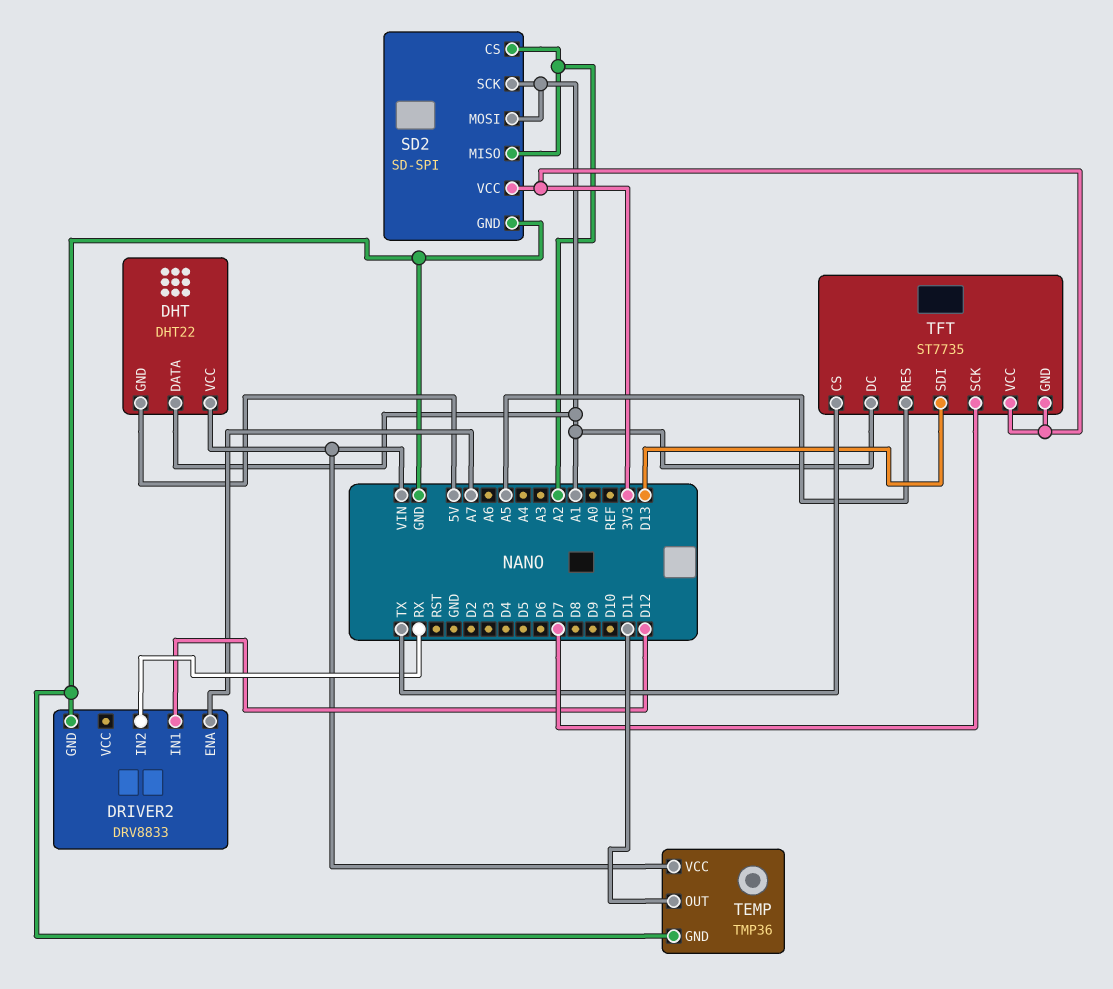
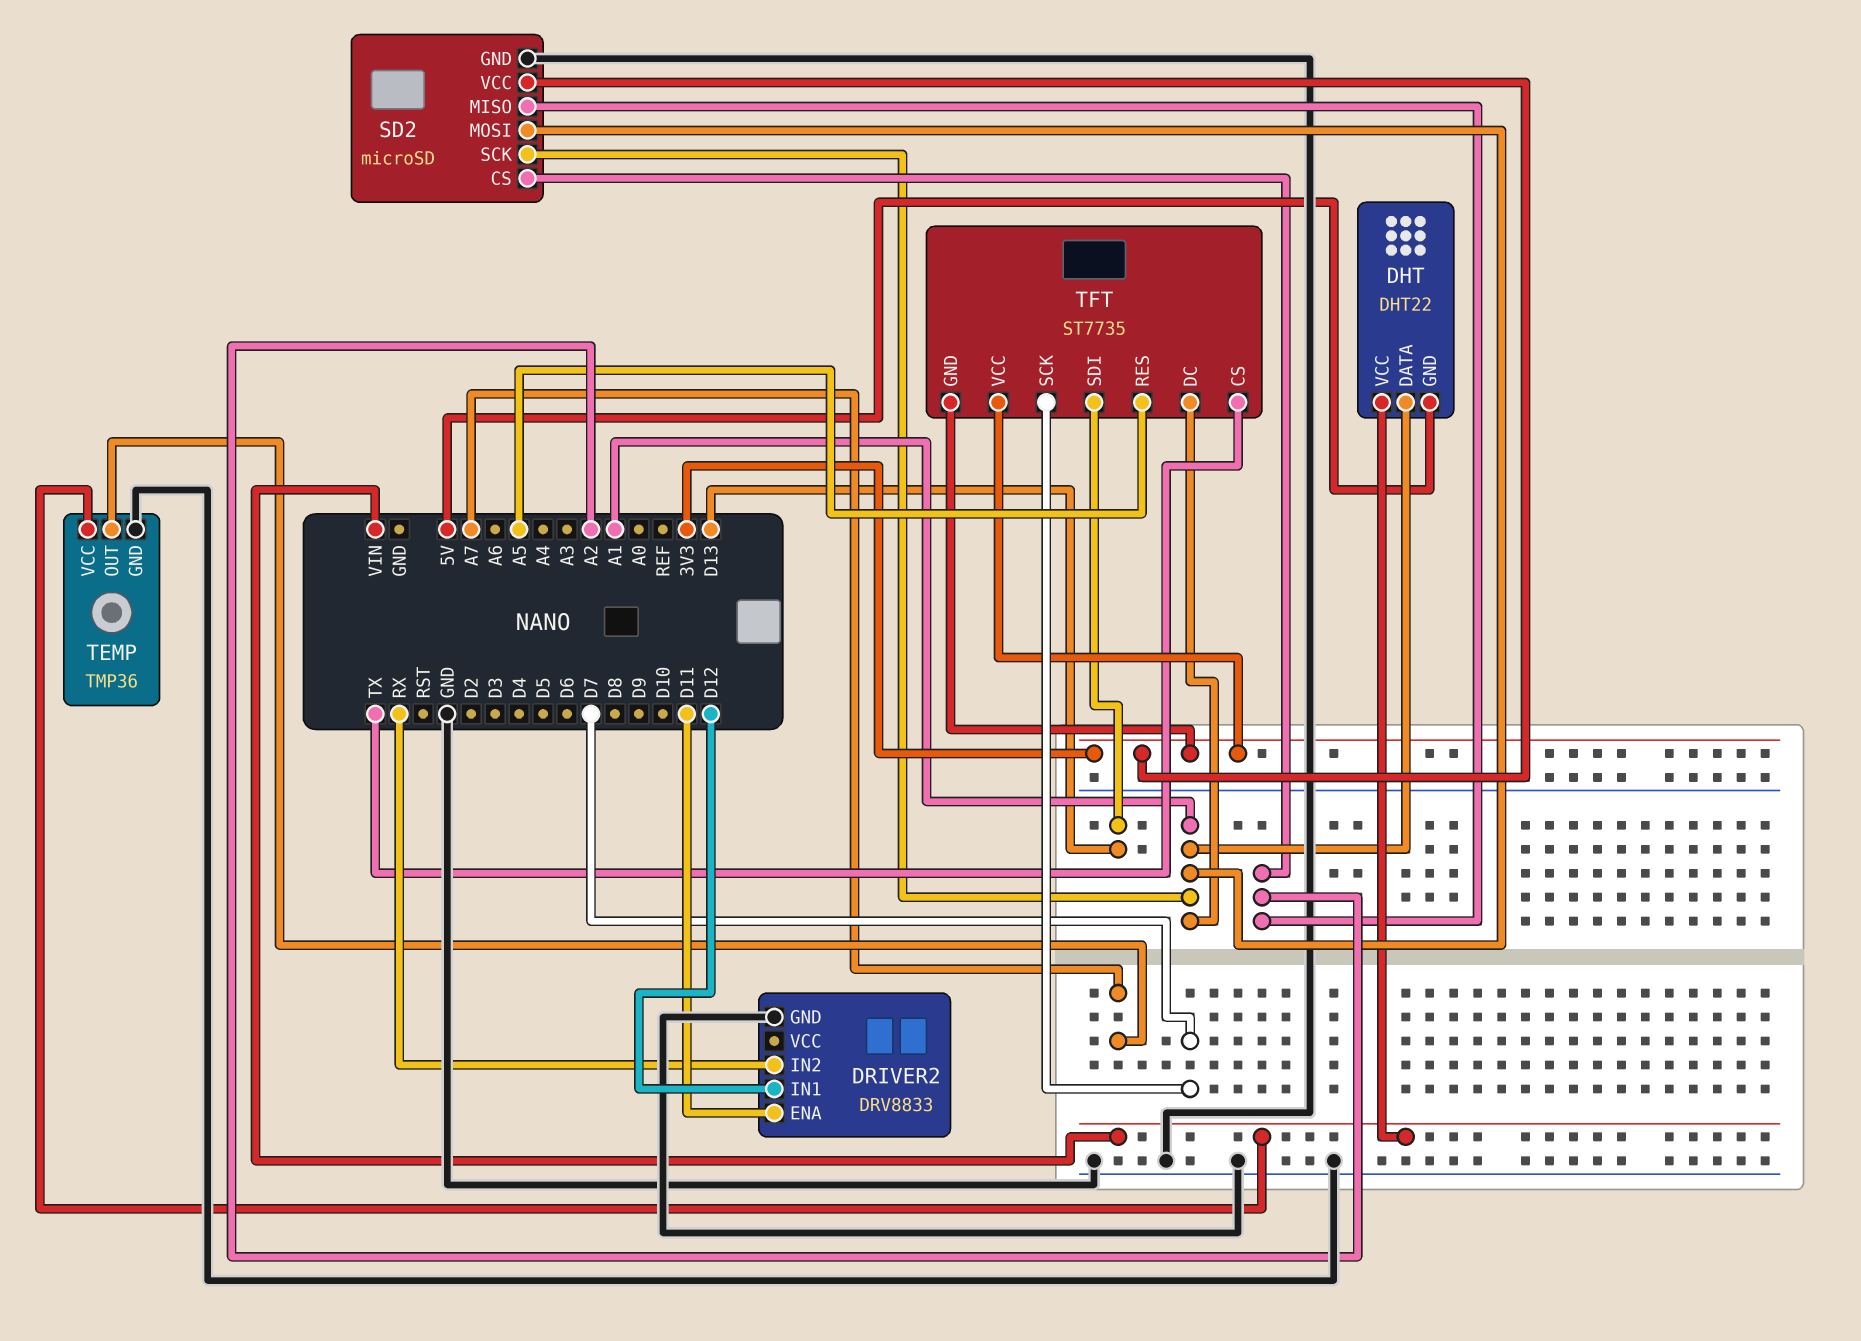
DRIVER2 pin ENA: A7 -> D11
SD2: SD-SPI -> microSD
TEMP pin OUT: D11 -> A7

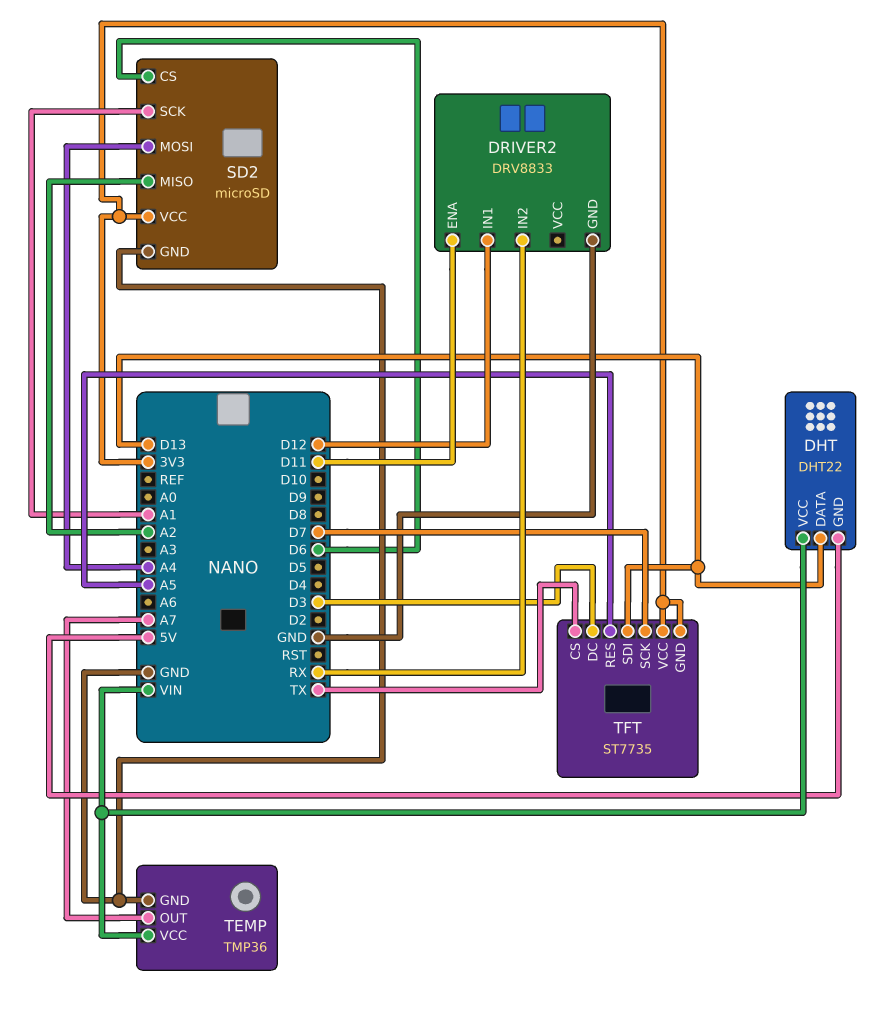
DHT pin DATA: A1 -> D13
SD2 pin CS: A2 -> D6
SD2 pin MOSI: A1 -> A4
TFT pin DC: A1 -> D3

